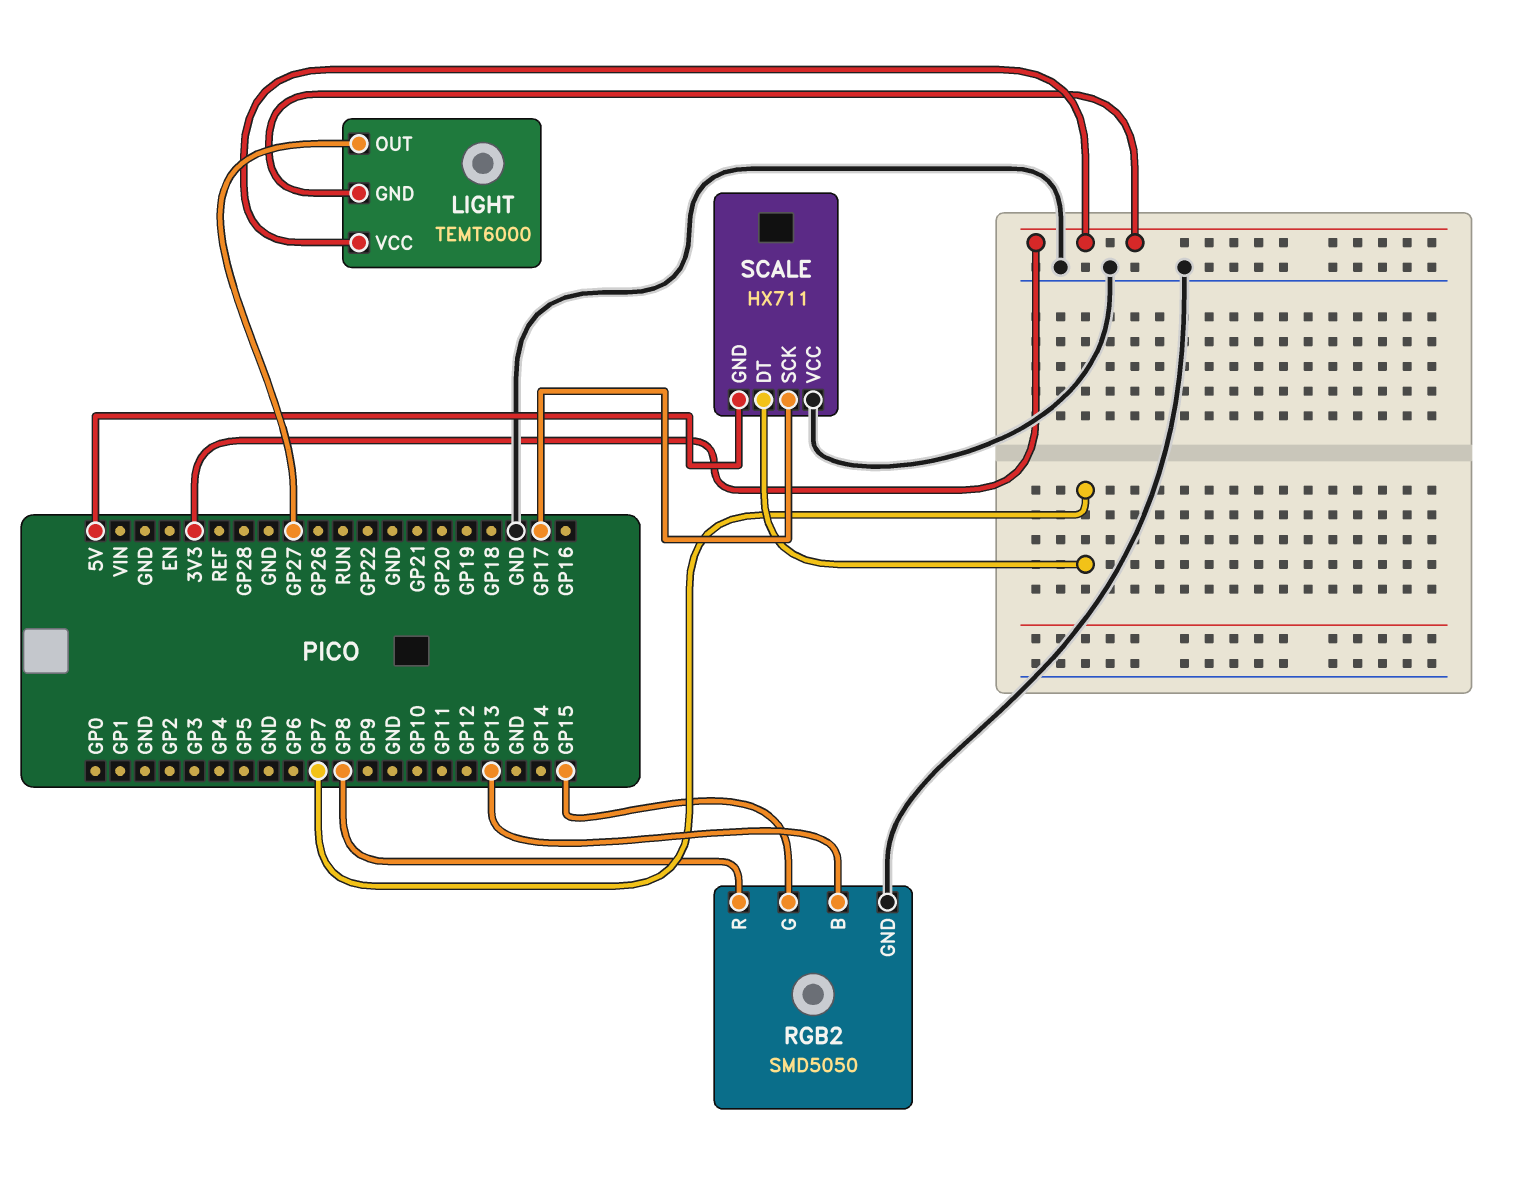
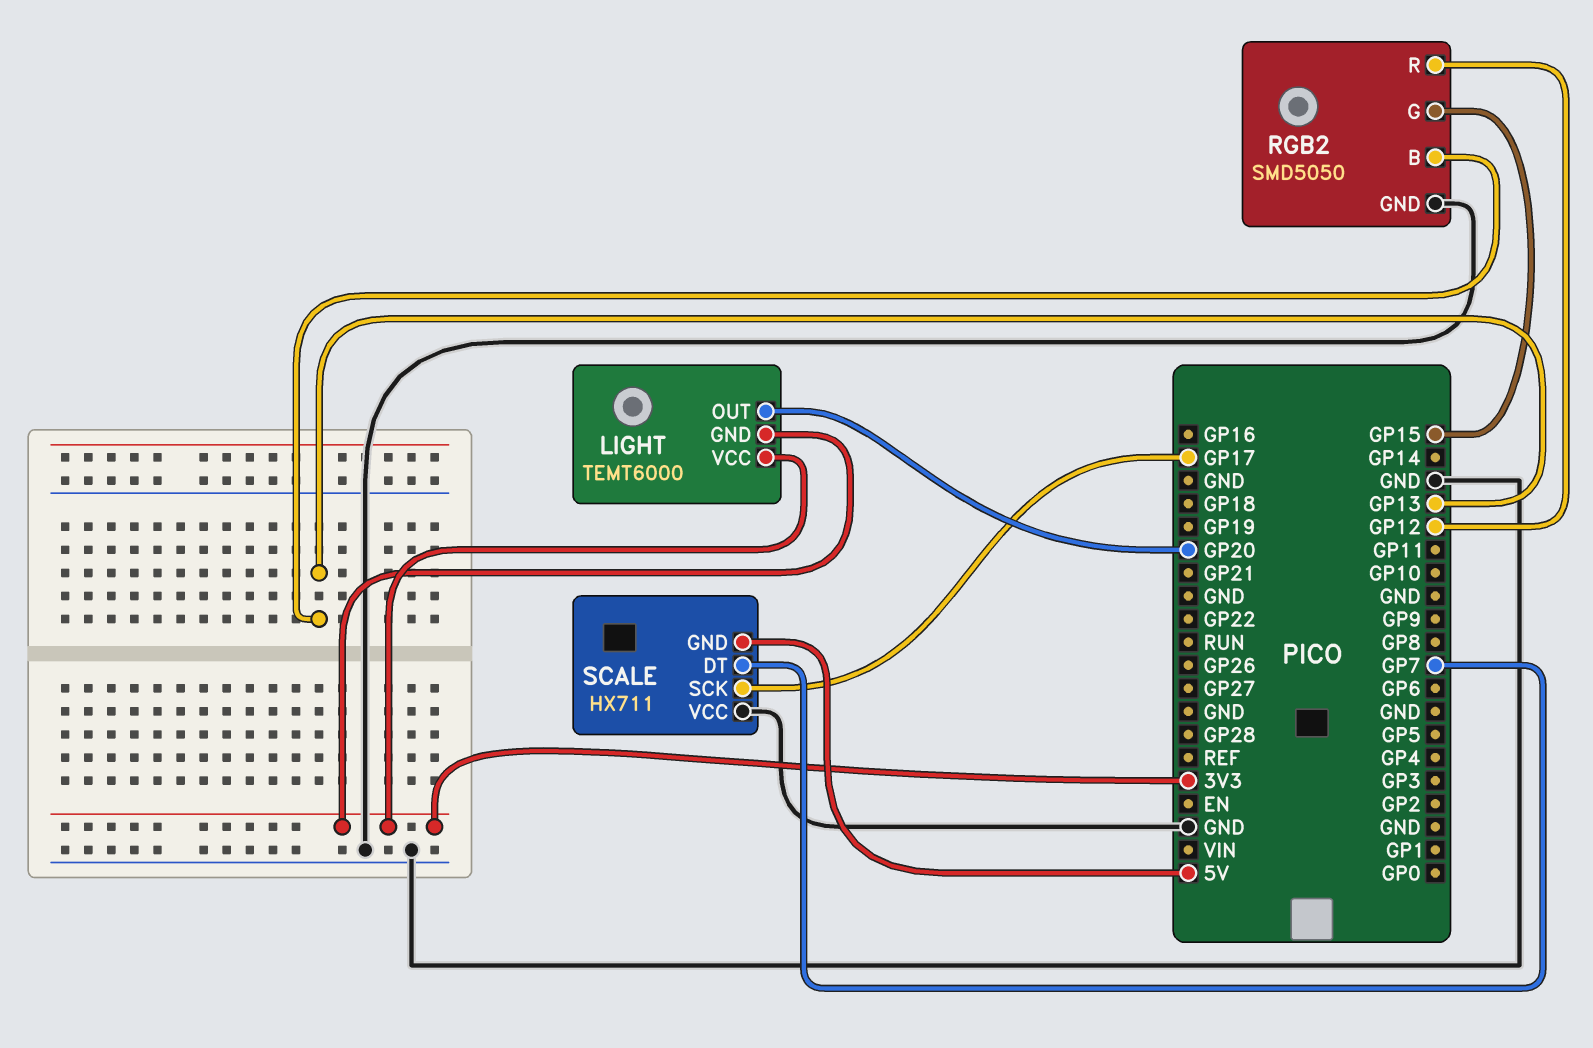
LIGHT pin OUT: GP27 -> GP20
RGB2 pin R: GP8 -> GP12

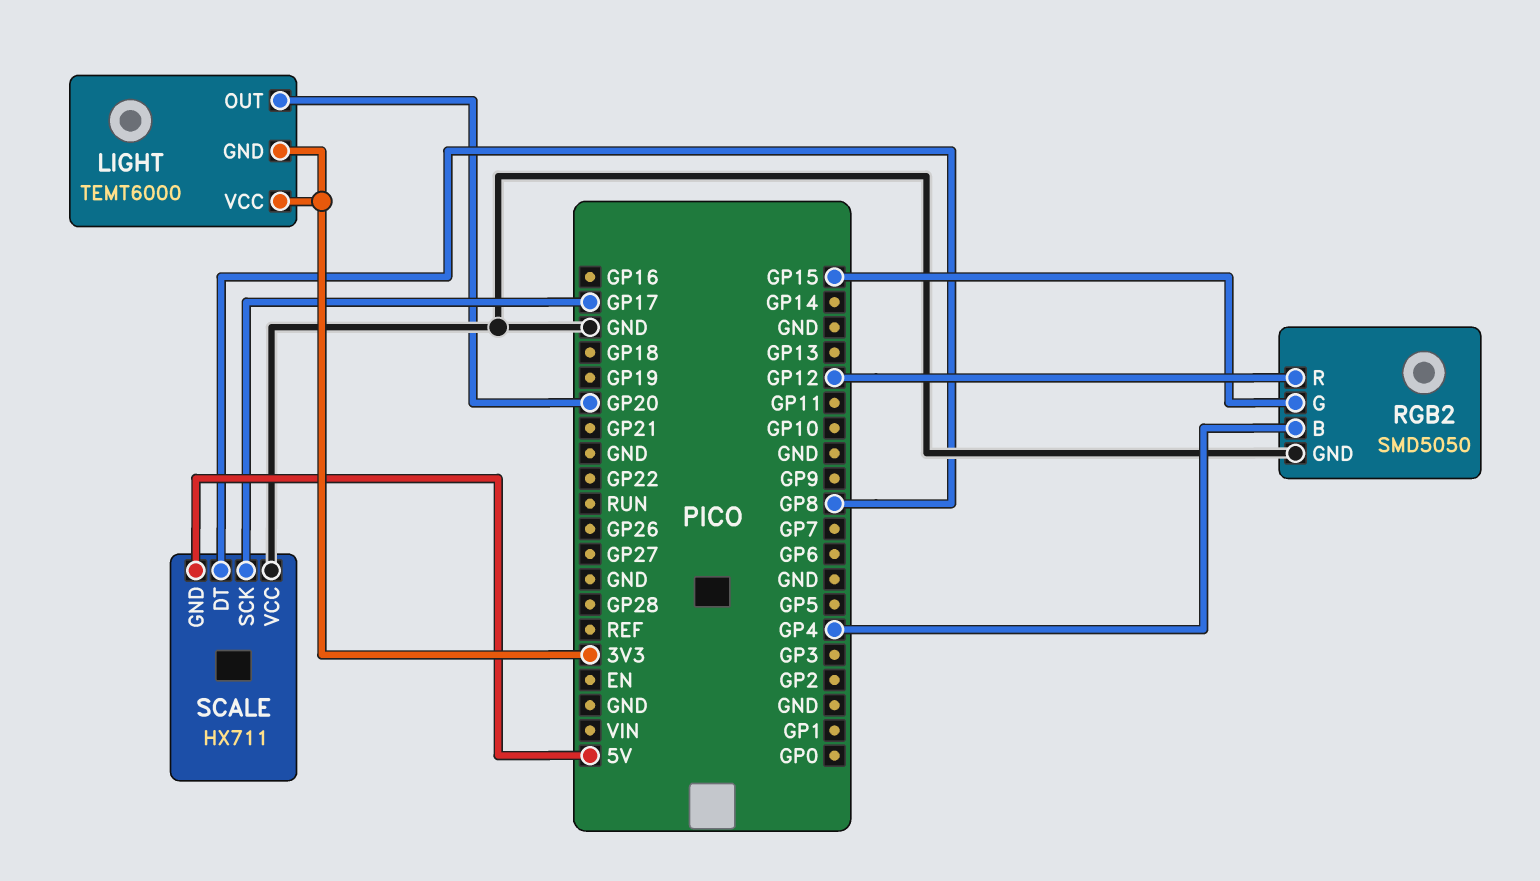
RGB2 pin B: GP13 -> GP4
SCALE pin DT: GP7 -> GP8

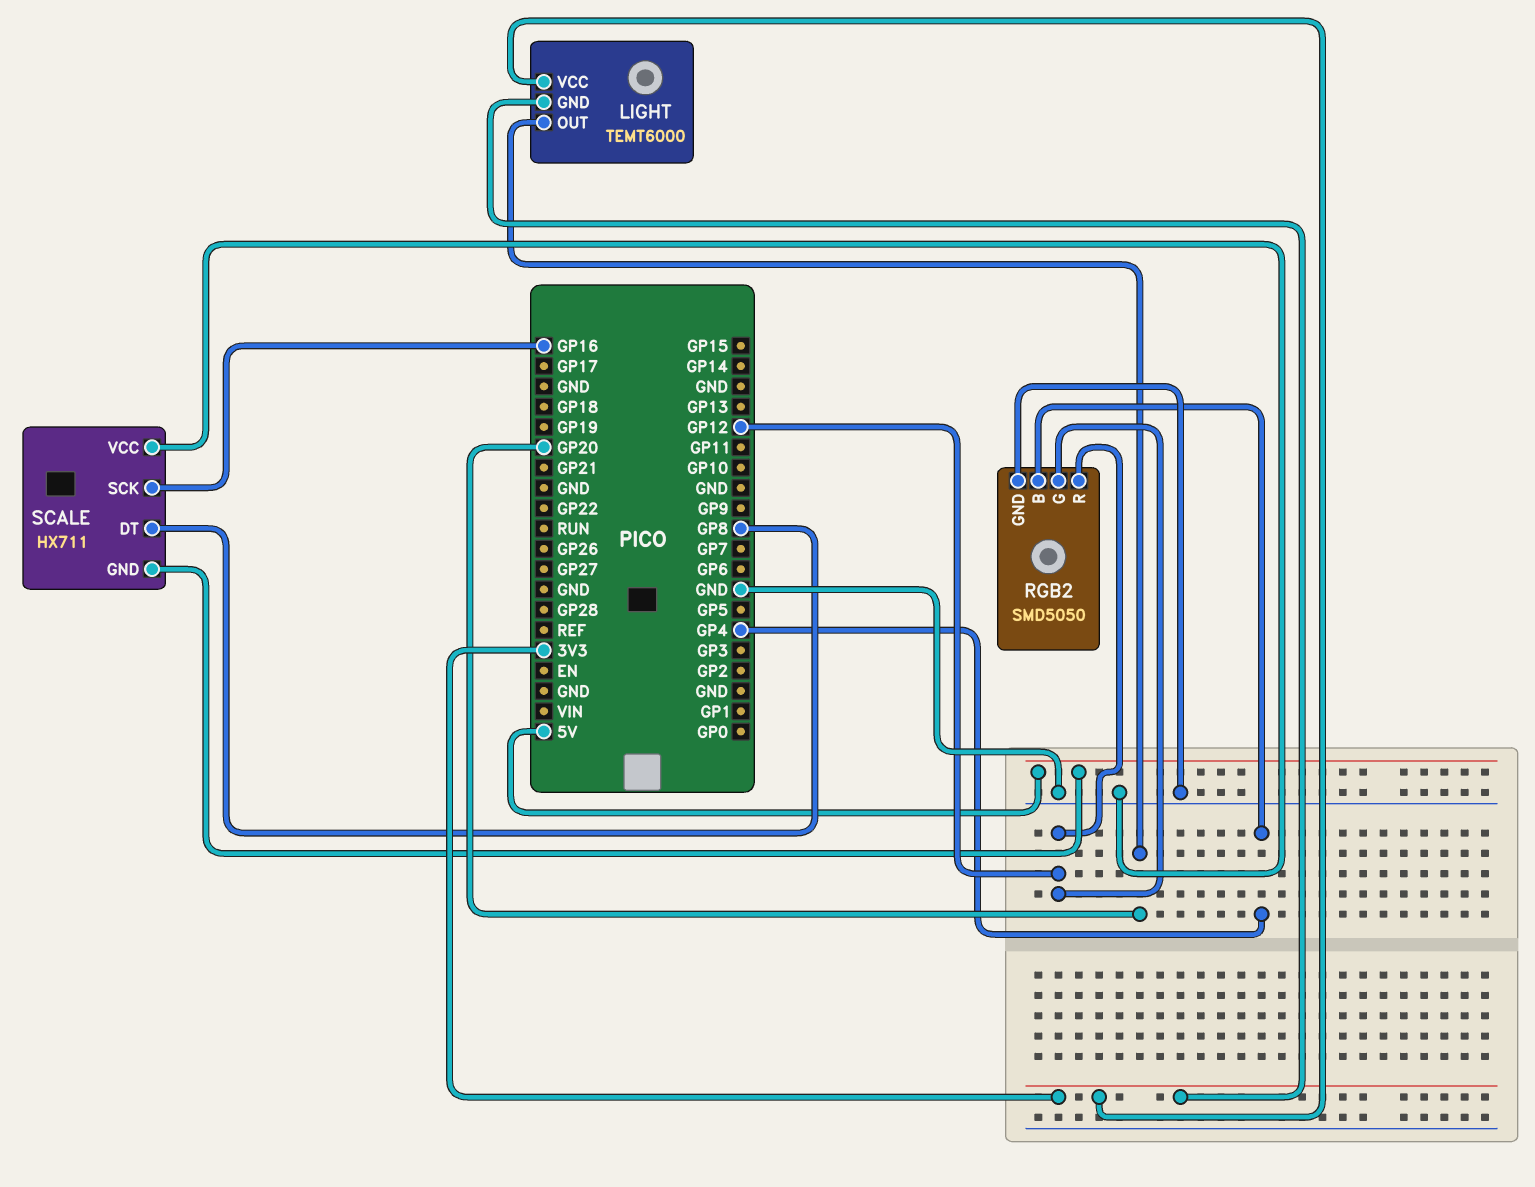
RGB2 pin G: GP15 -> GP12
SCALE pin SCK: GP17 -> GP16

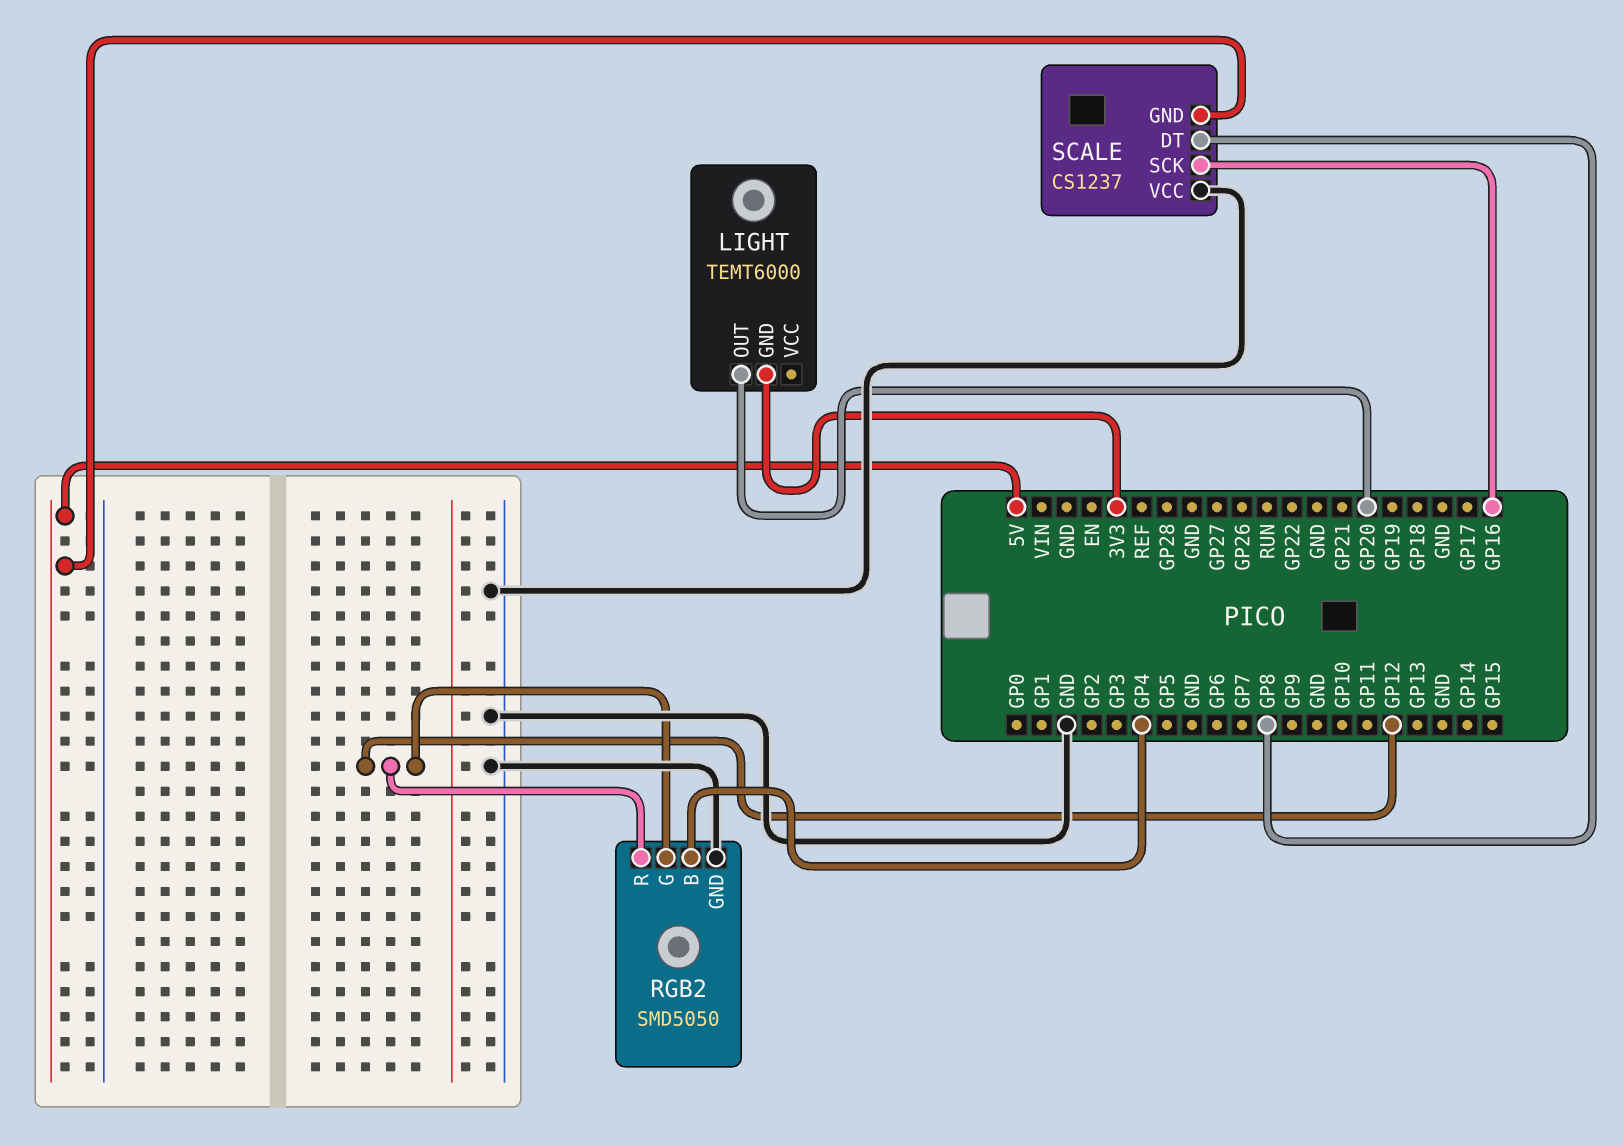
LIGHT pin VCC: 3V3 -> none
SCALE: HX711 -> CS1237

